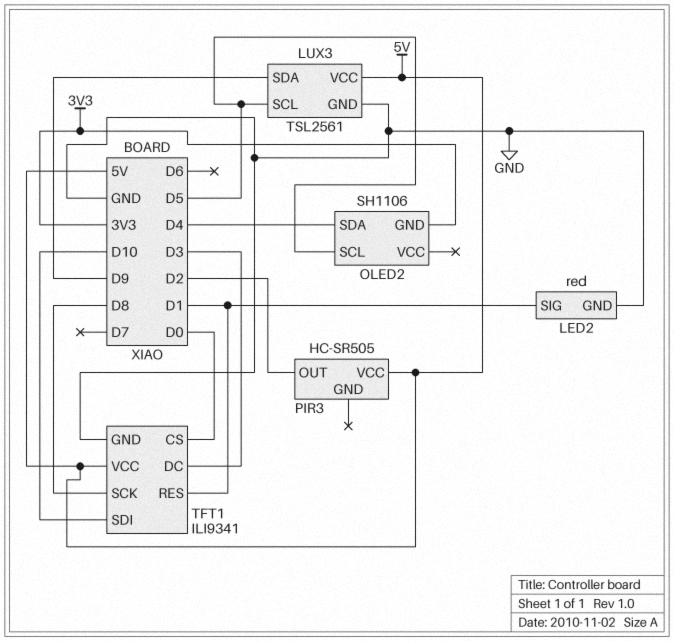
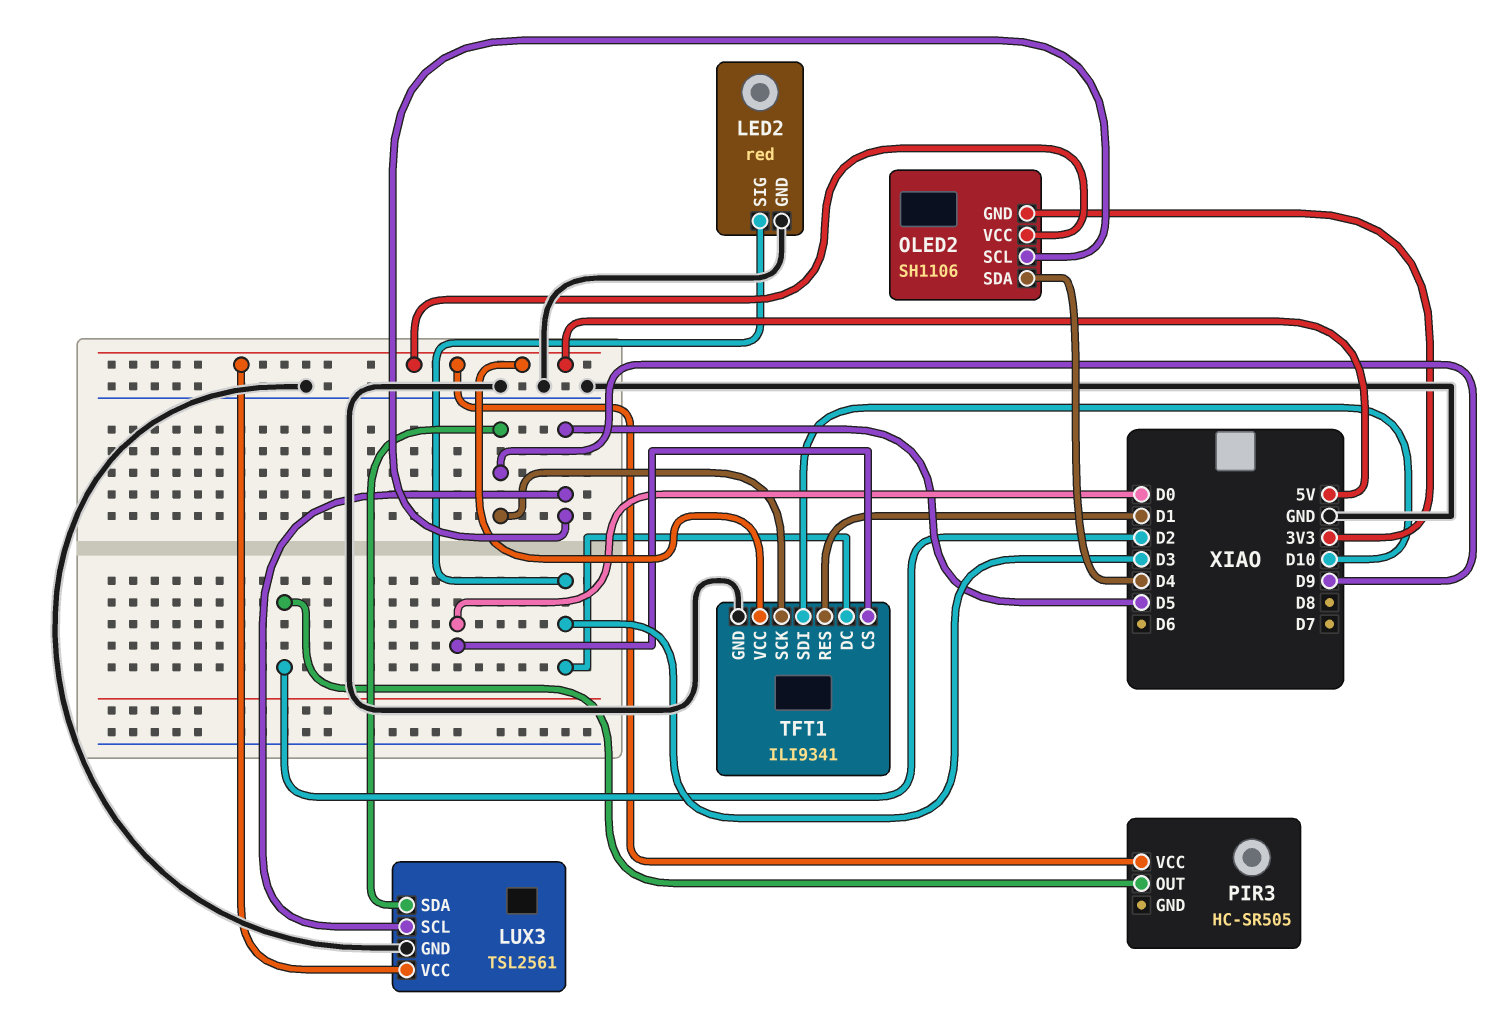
LED2 pin SIG: D1 -> D3
OLED2 pin VCC: none -> 5V
TFT1 pin SCK: D8 -> D9

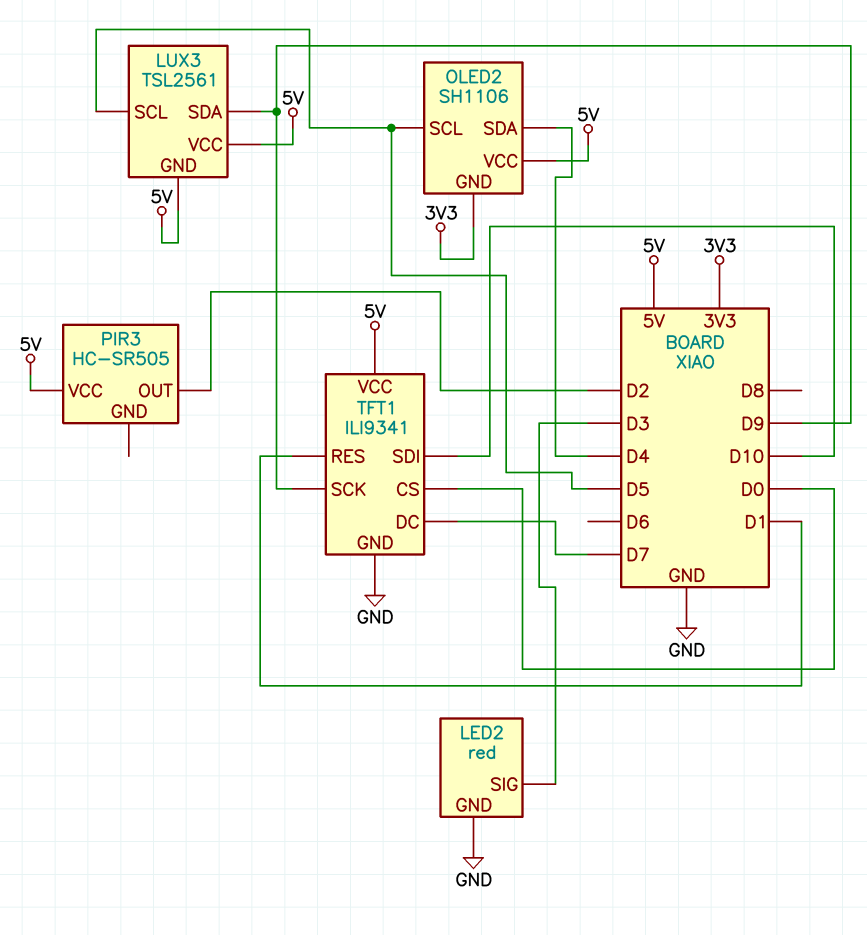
LUX3 pin GND: GND -> 5V
TFT1 pin DC: D3 -> D7

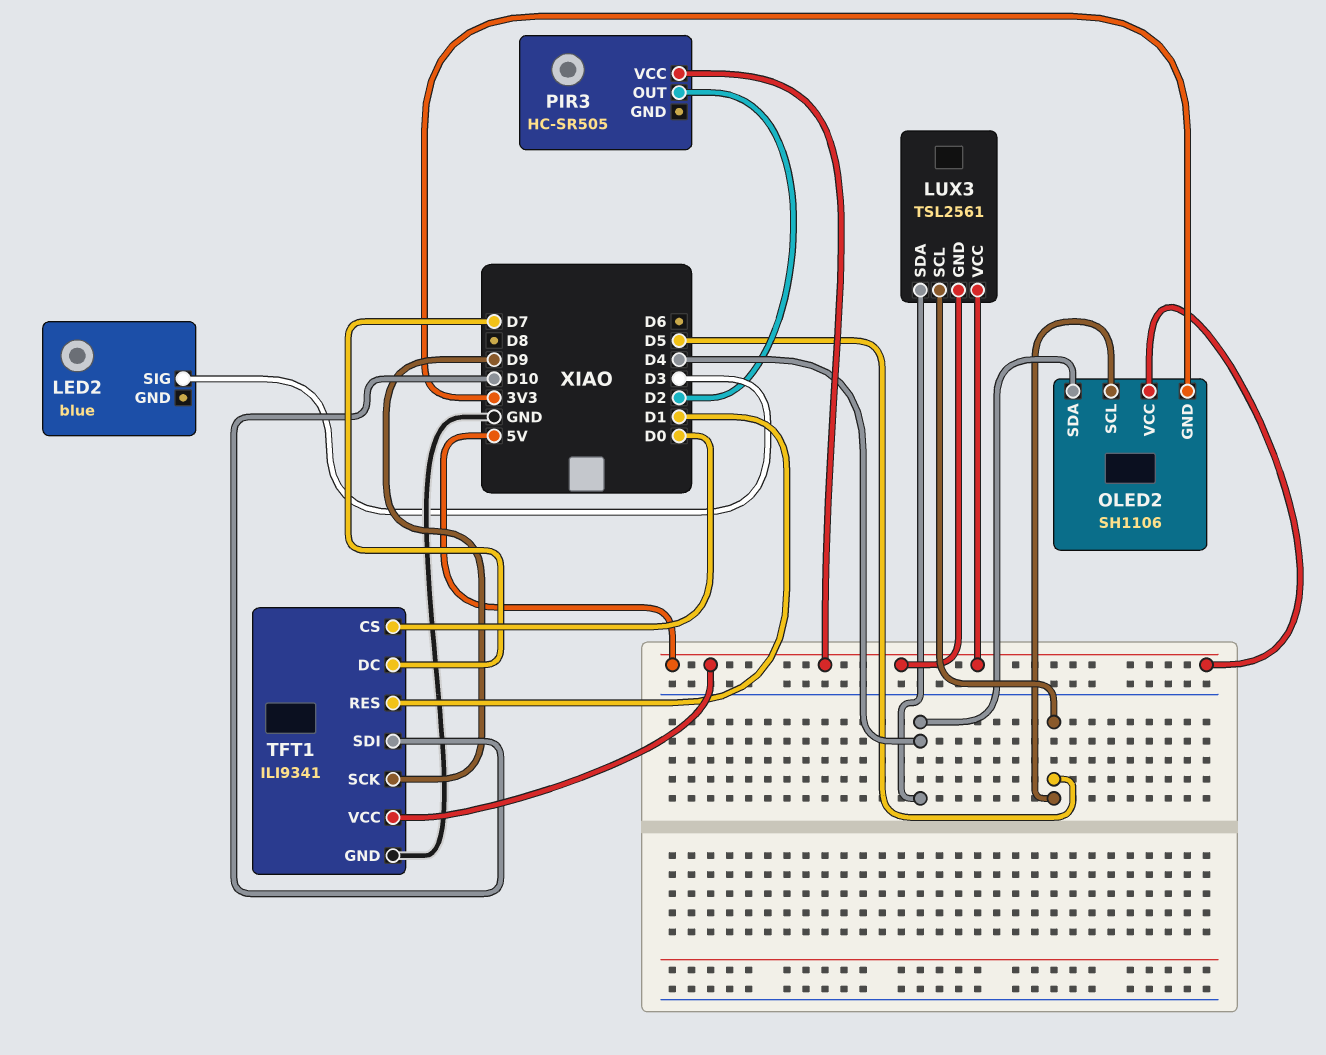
LED2: red -> blue
LED2 pin GND: GND -> none
LUX3 pin SDA: D9 -> D4

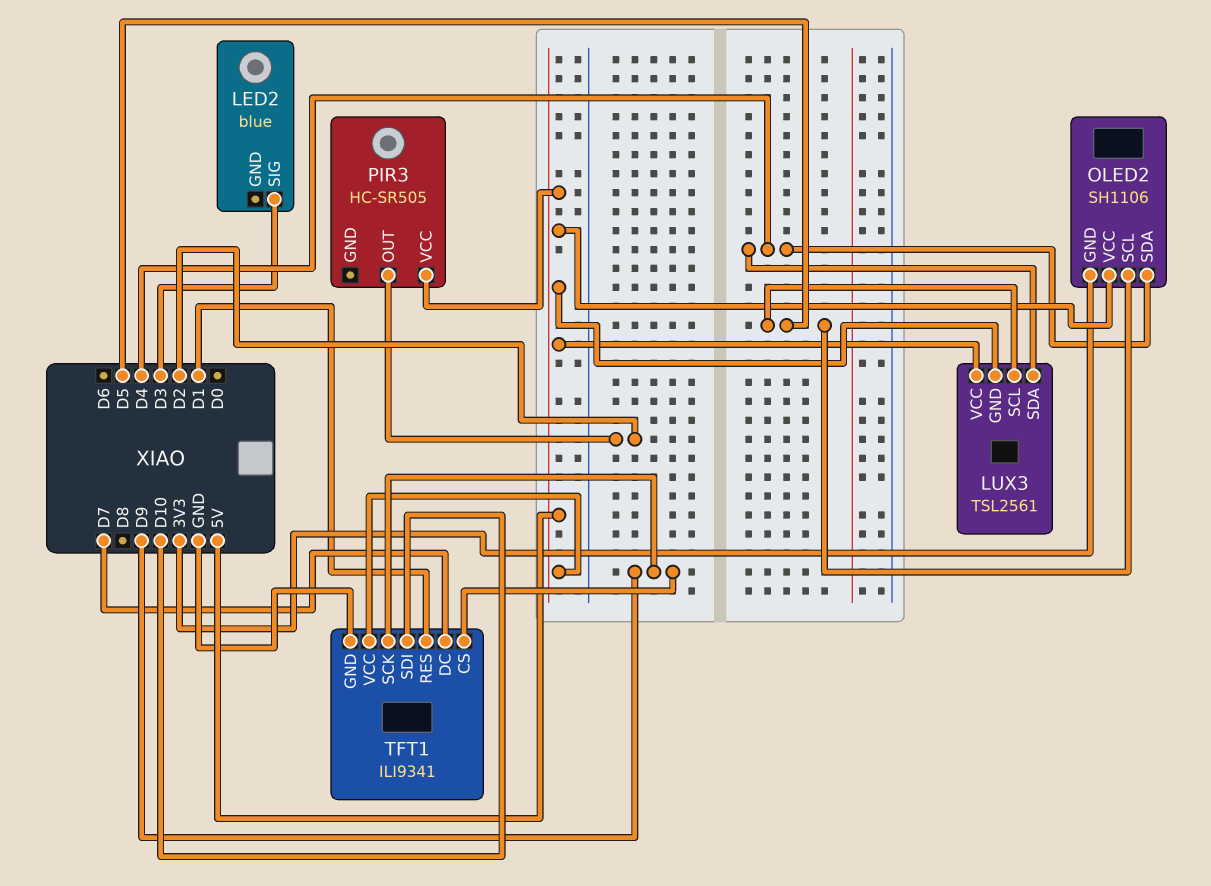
TFT1 pin CS: D0 -> D9

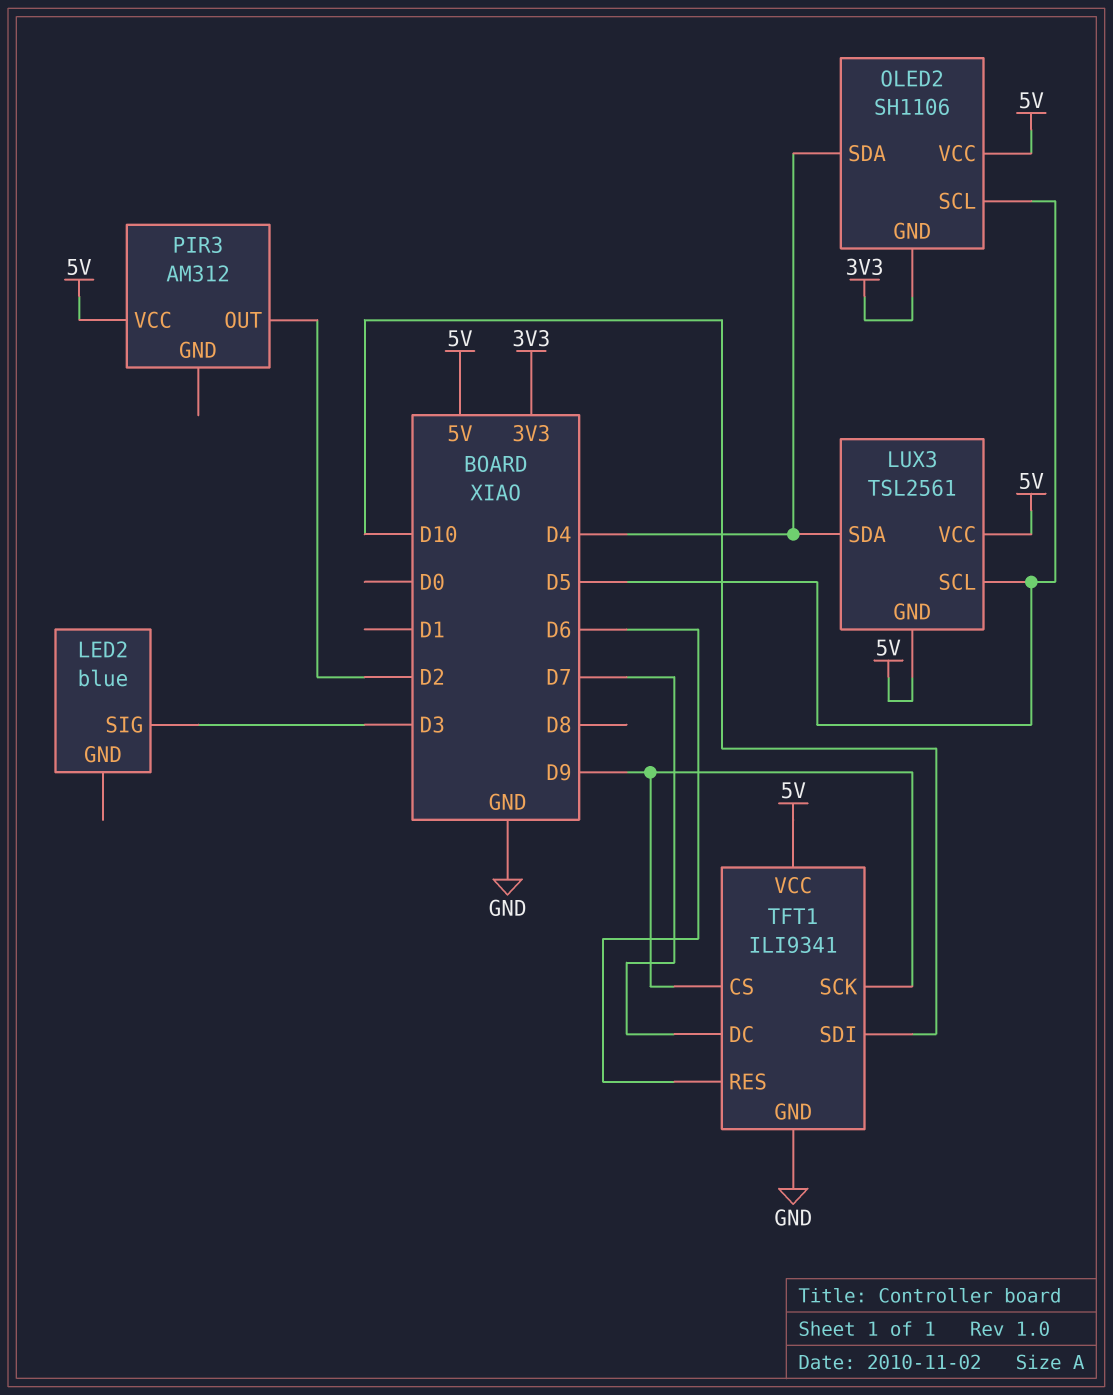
PIR3: HC-SR505 -> AM312
TFT1 pin RES: D1 -> D6

